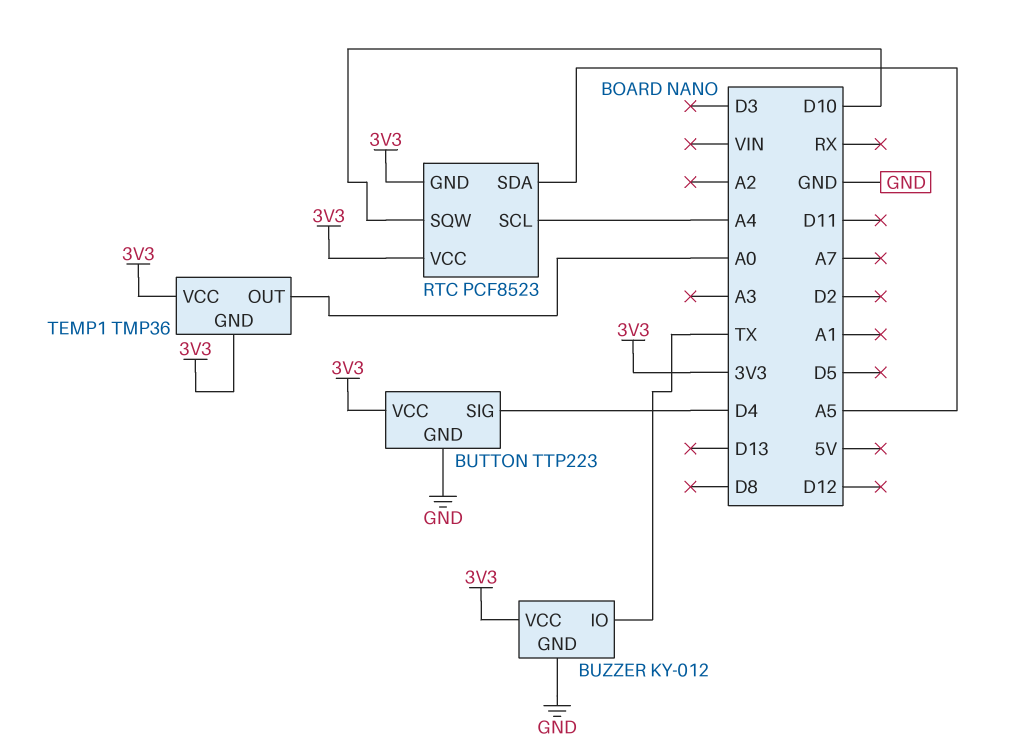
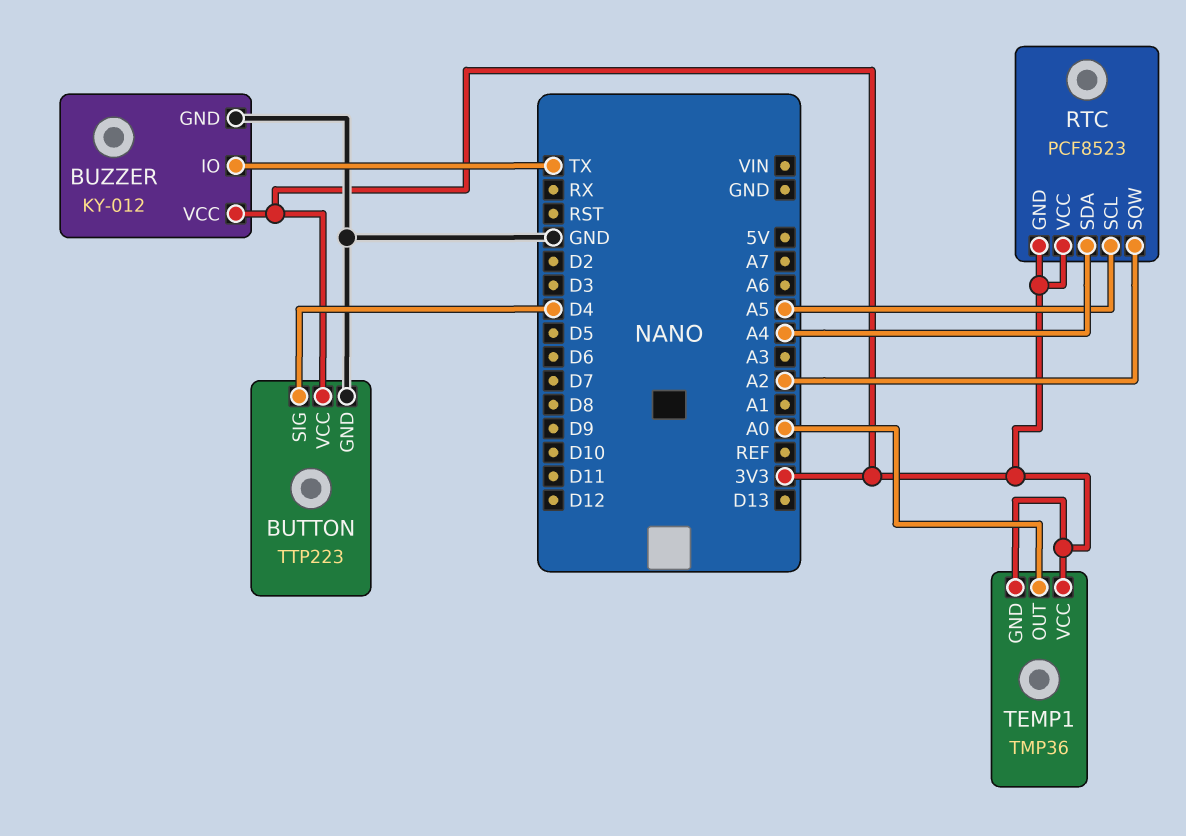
RTC pin SCL: A4 -> A5
RTC pin SDA: A5 -> A4
RTC pin SQW: D10 -> A2

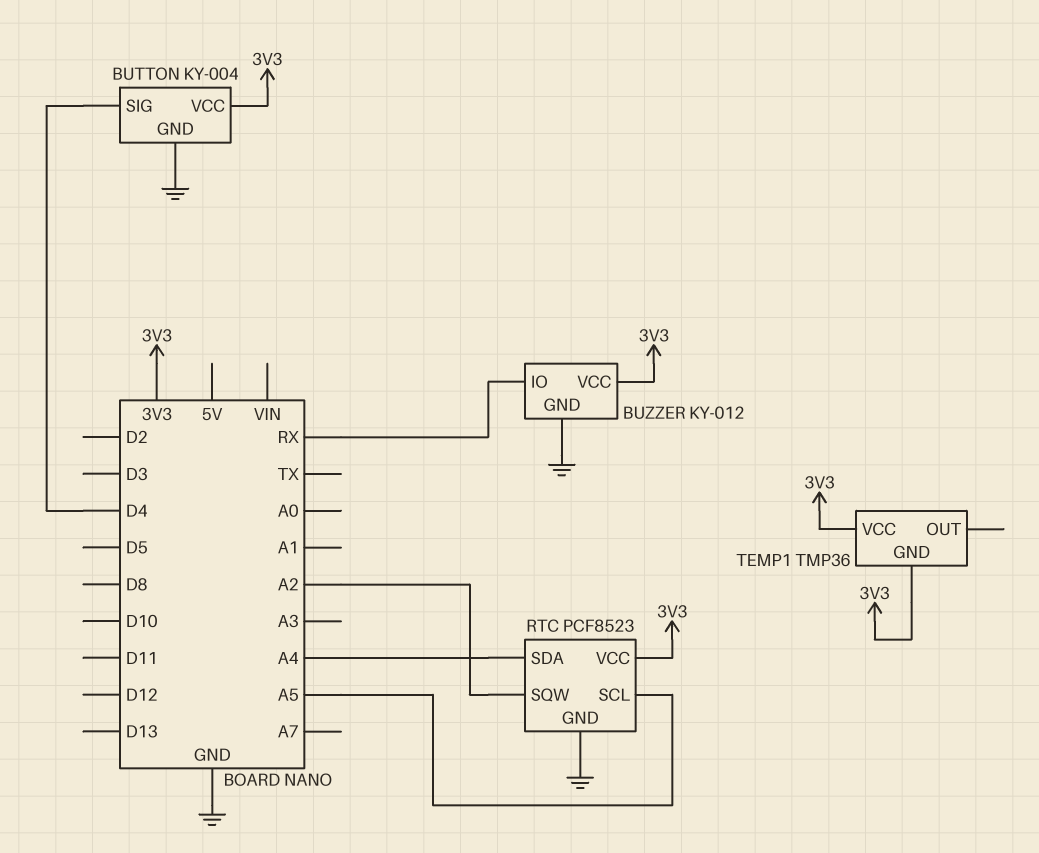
BUTTON: TTP223 -> KY-004
BUZZER pin IO: TX -> RX
RTC pin GND: 3V3 -> GND
TEMP1 pin OUT: A0 -> none

